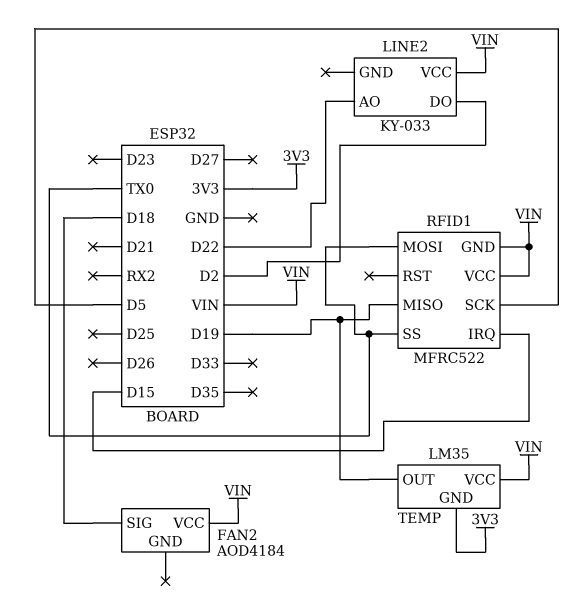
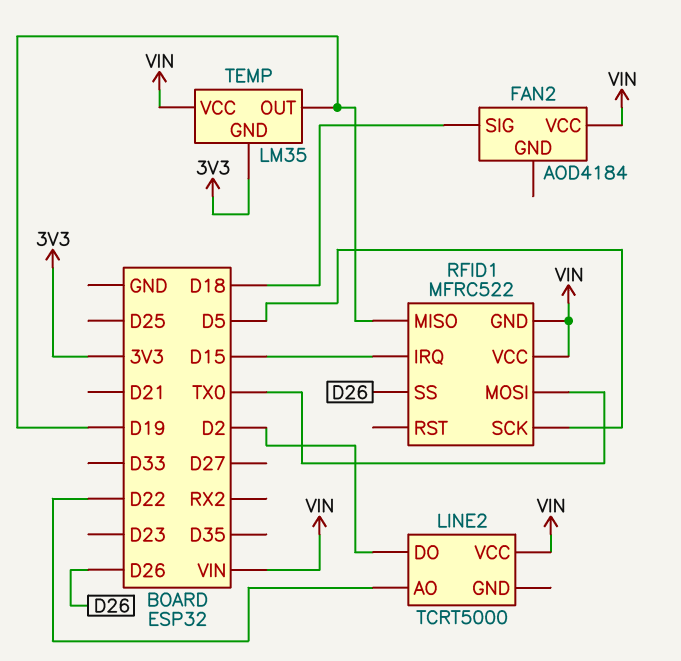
LINE2: KY-033 -> TCRT5000
RFID1 pin SS: TX0 -> D26

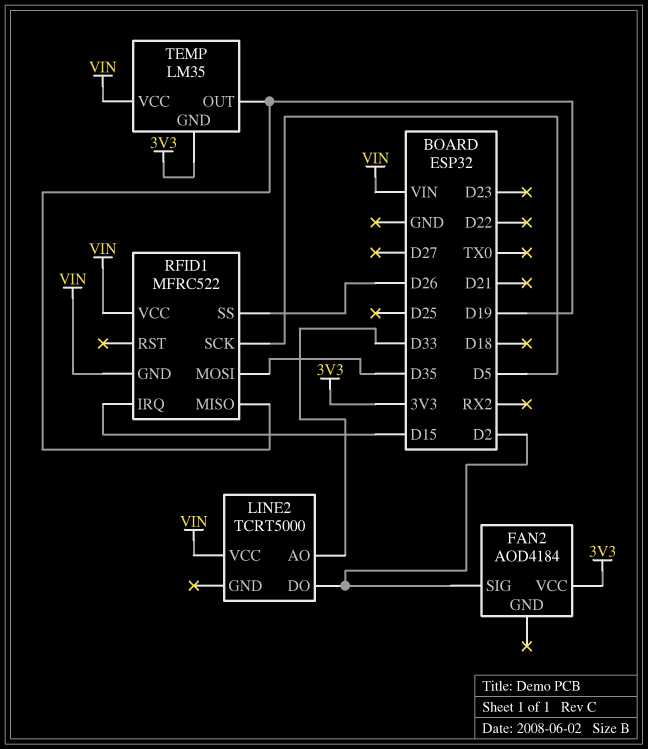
FAN2 pin SIG: D18 -> D2
FAN2 pin VCC: VIN -> 3V3
LINE2 pin AO: D22 -> D33
RFID1 pin MOSI: TX0 -> D35

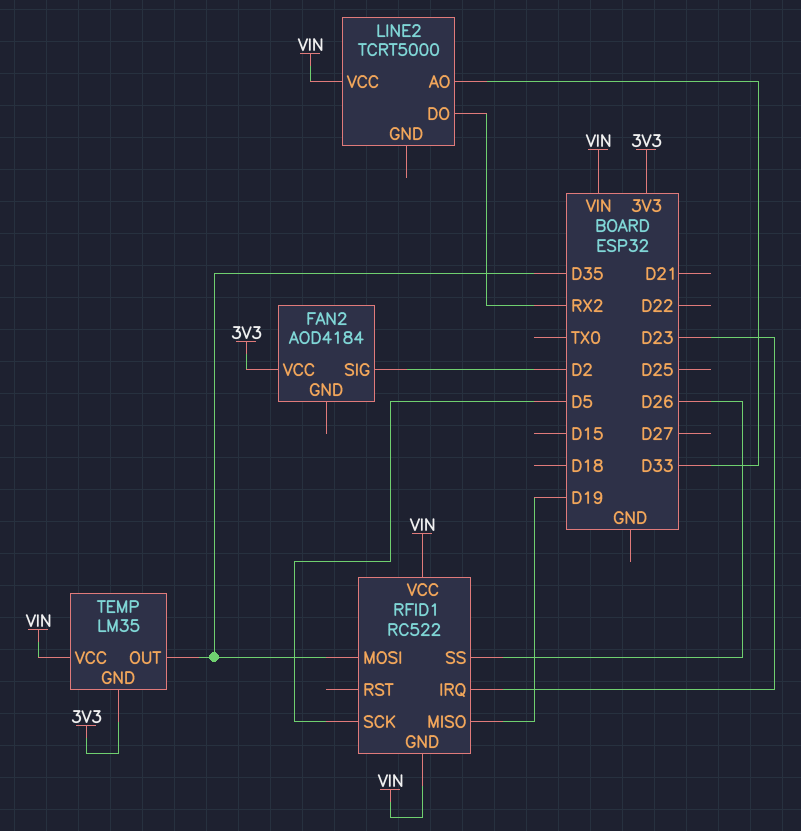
LINE2 pin DO: D2 -> RX2
RFID1: MFRC522 -> RC522
RFID1 pin IRQ: D15 -> D23
TEMP pin OUT: D19 -> D35

